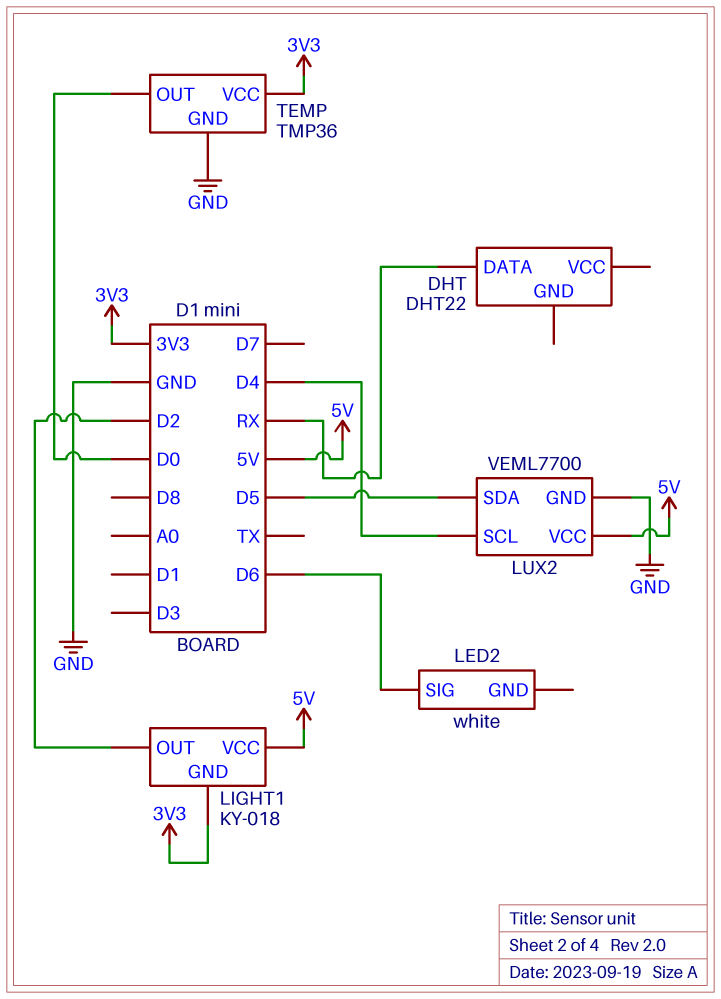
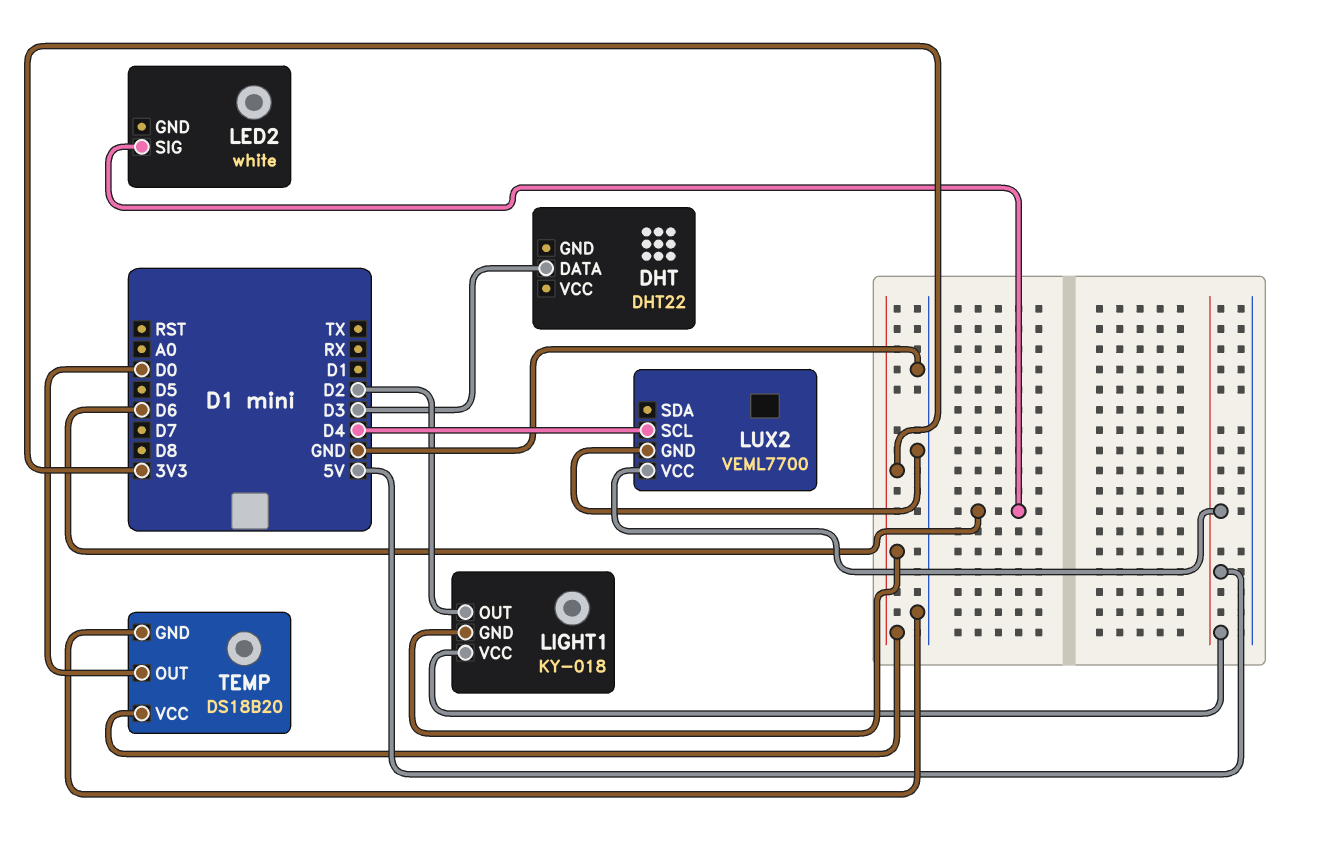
DHT pin DATA: RX -> D3
LUX2 pin SDA: D5 -> none
TEMP: TMP36 -> DS18B20

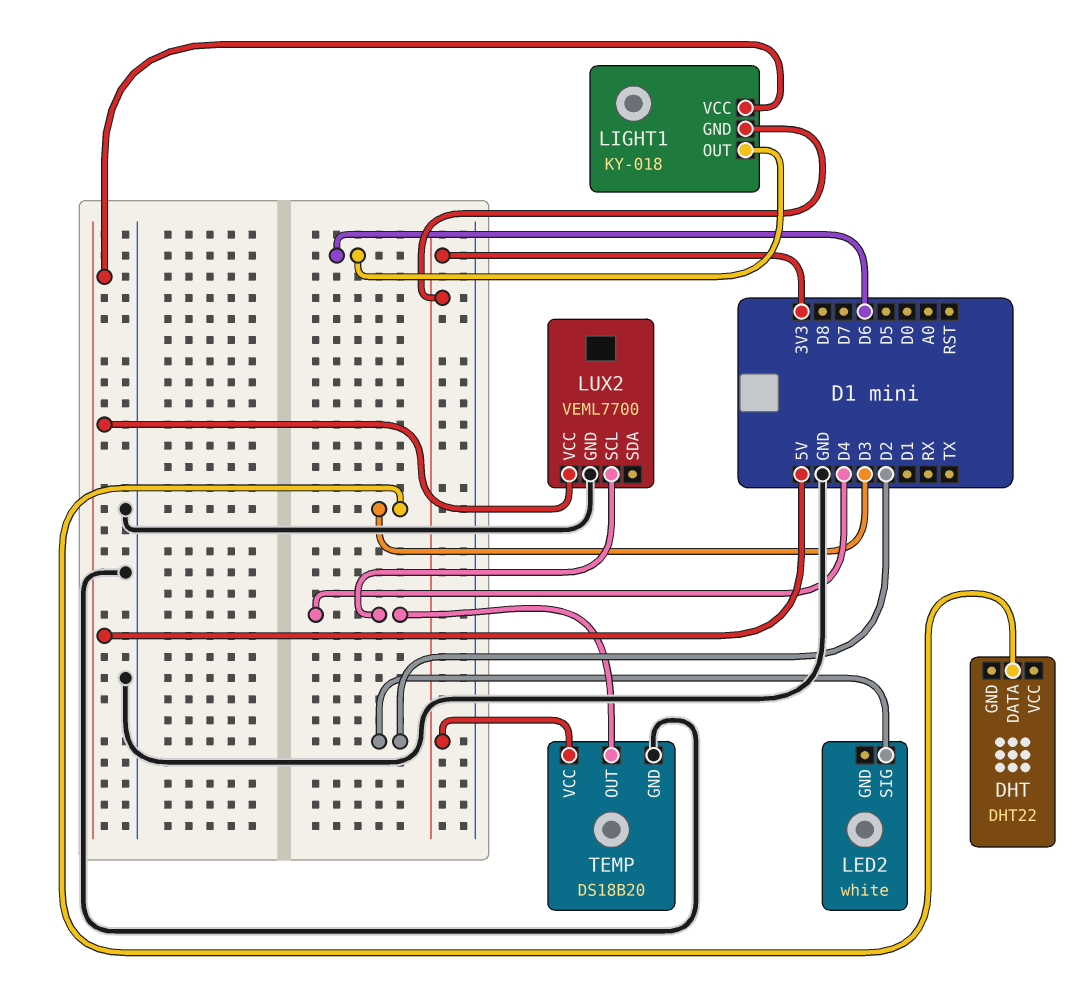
LED2 pin SIG: D6 -> D2
LIGHT1 pin OUT: D2 -> D6
TEMP pin OUT: D0 -> D4

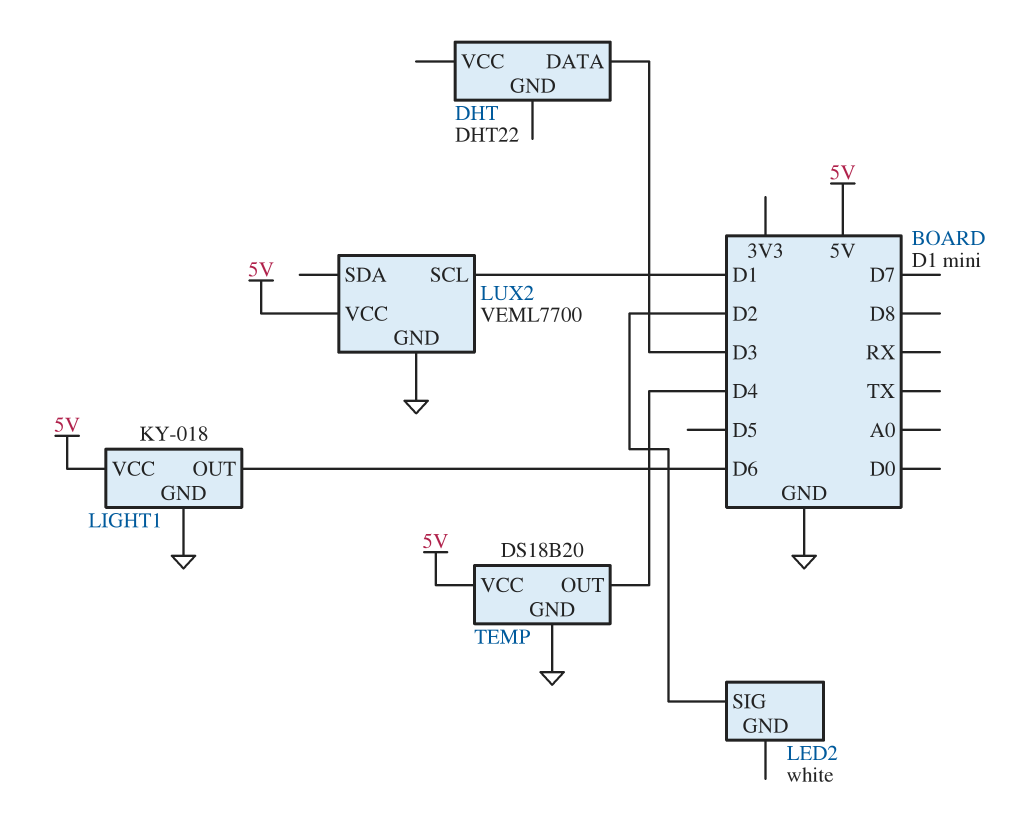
LIGHT1 pin GND: 3V3 -> GND
LUX2 pin SCL: D4 -> D1
TEMP pin VCC: 3V3 -> 5V

